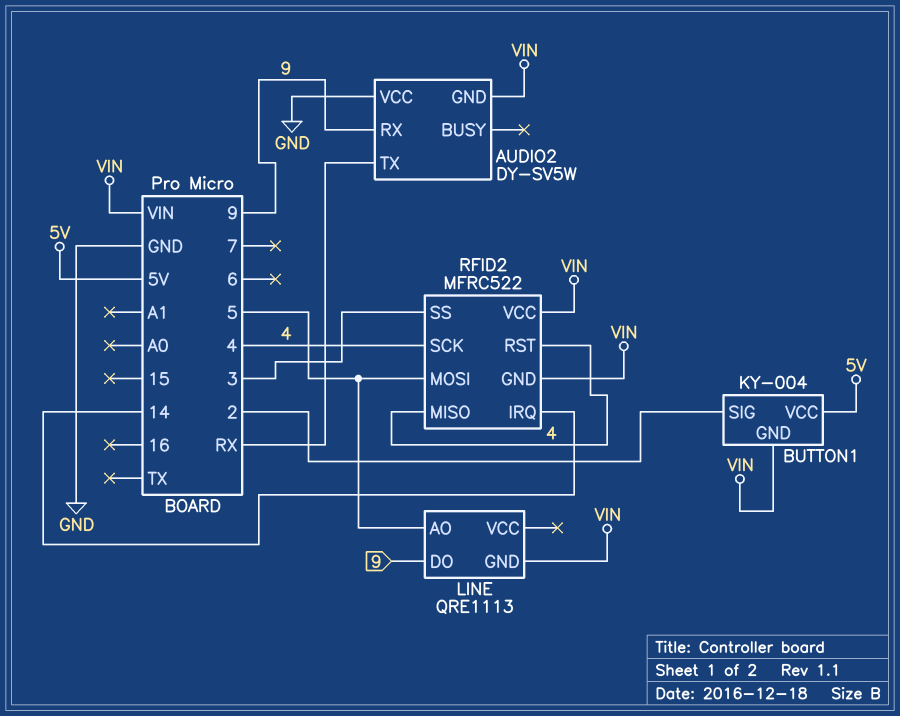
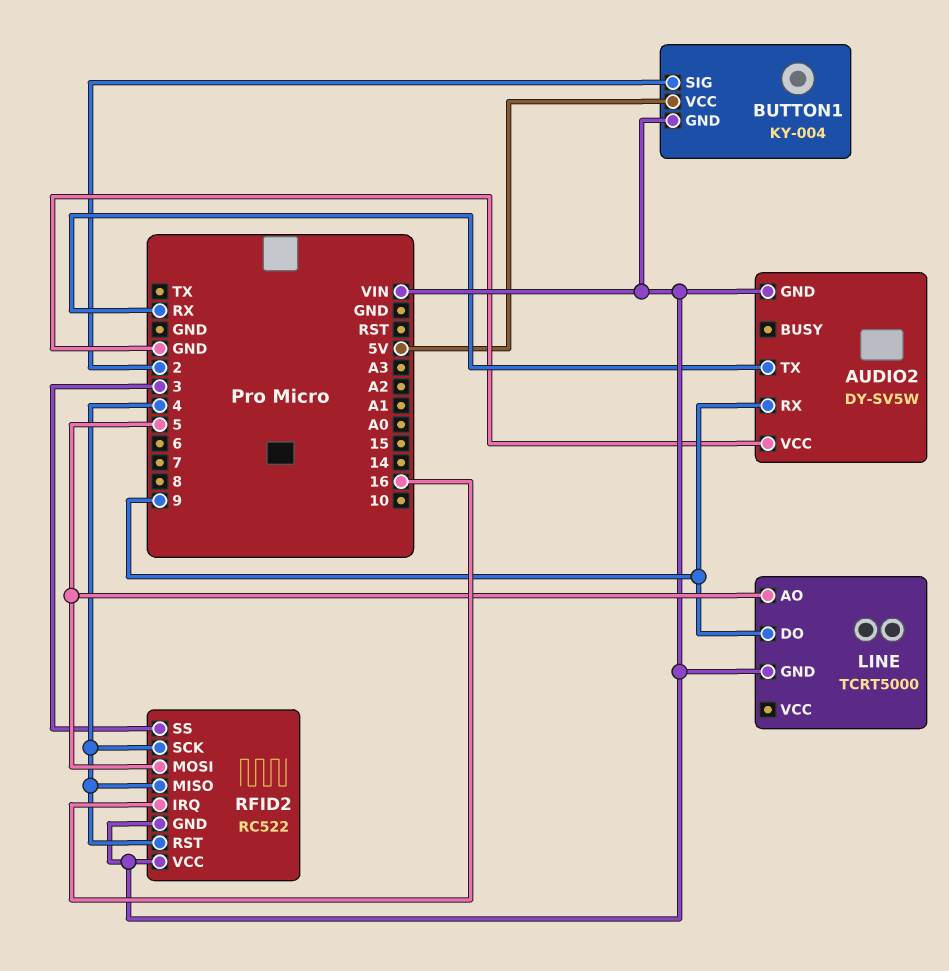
LINE: QRE1113 -> TCRT5000
RFID2: MFRC522 -> RC522
RFID2 pin IRQ: 14 -> 16

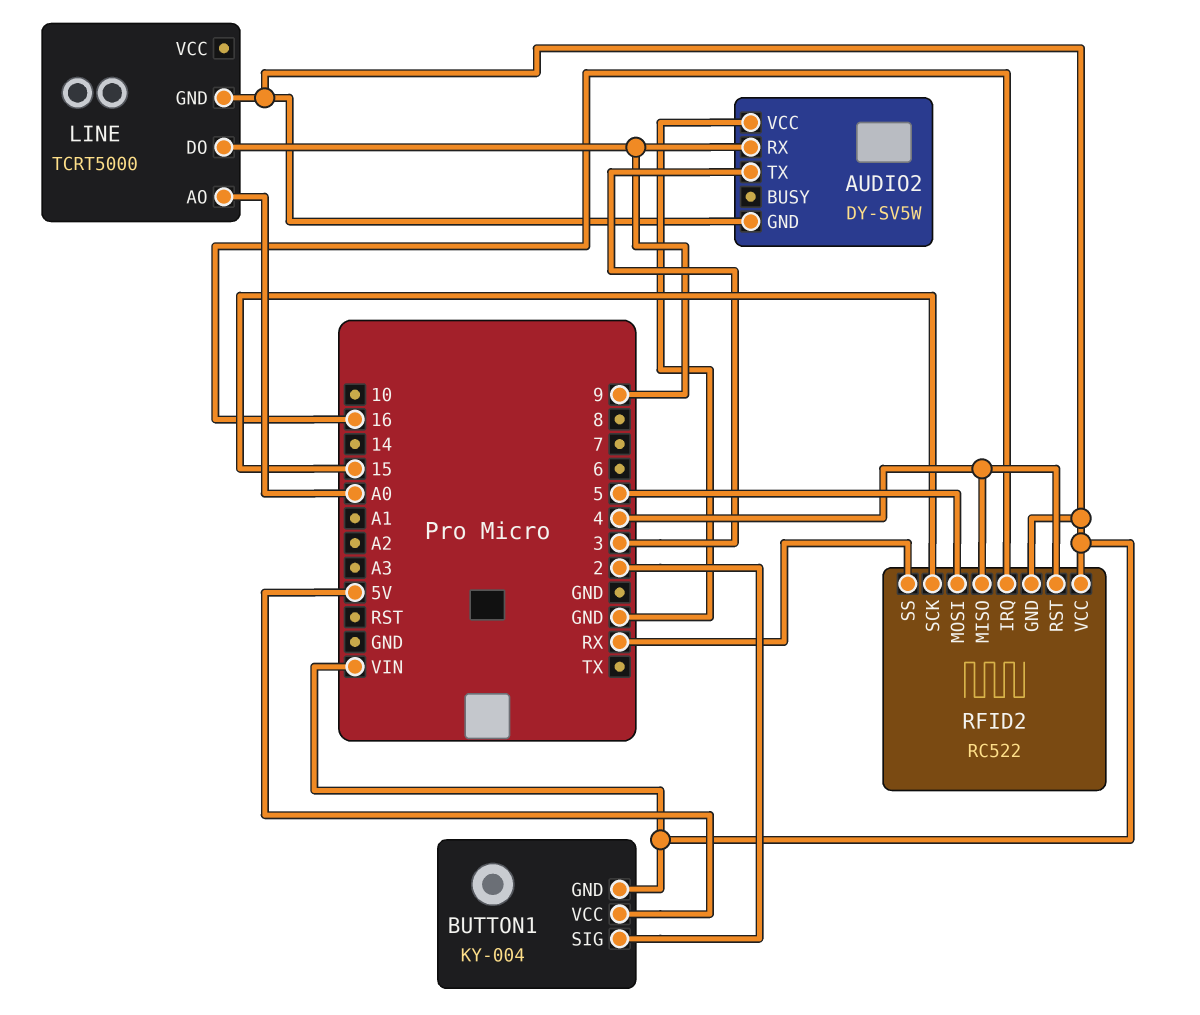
AUDIO2 pin TX: RX -> 3
LINE pin AO: 5 -> A0
RFID2 pin SCK: 4 -> 15
RFID2 pin SS: 3 -> RX

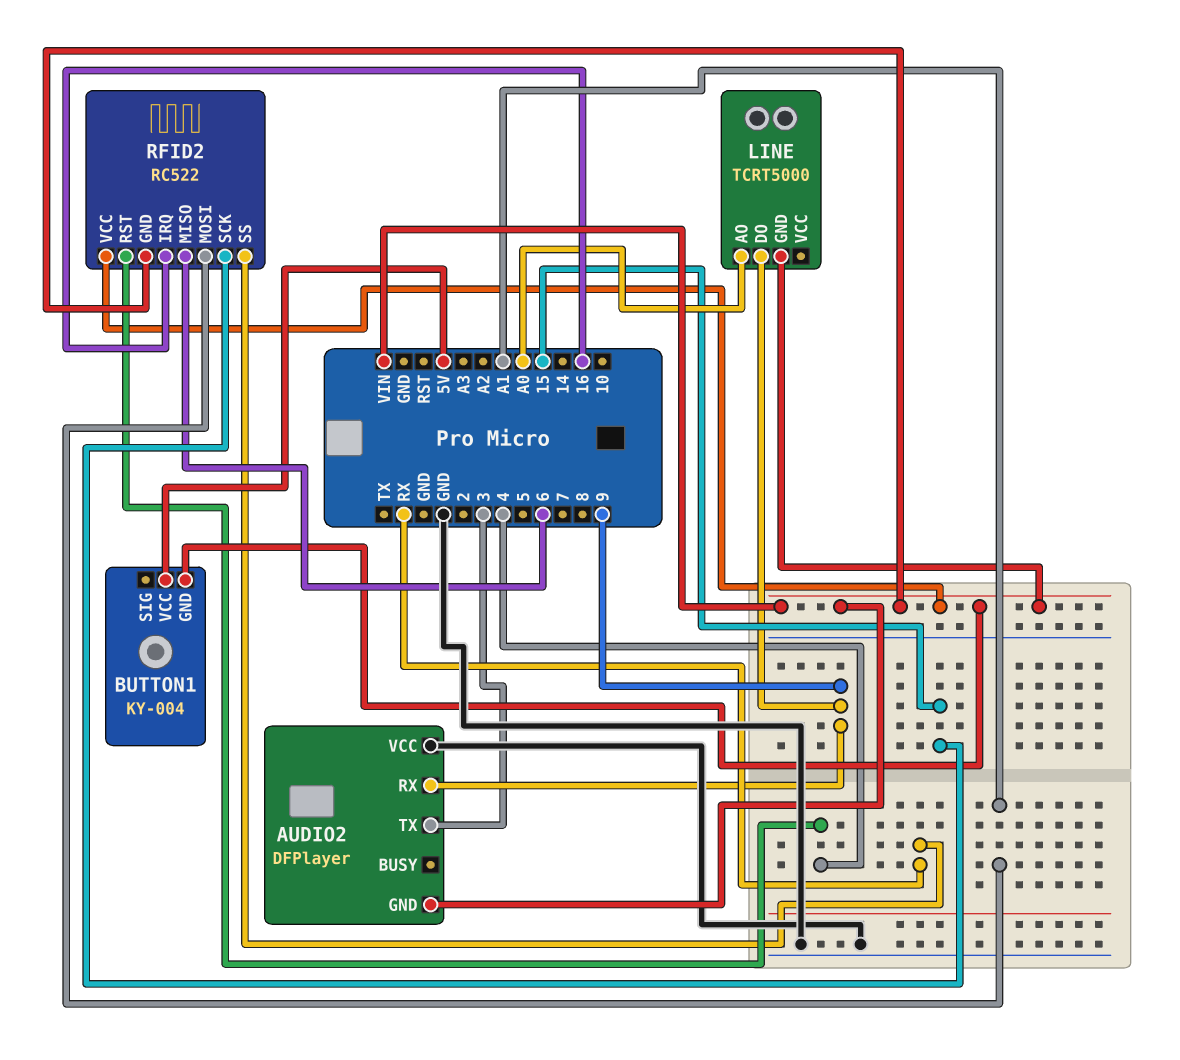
AUDIO2: DY-SV5W -> DFPlayer
BUTTON1 pin SIG: 2 -> none
RFID2 pin MISO: 4 -> 6
RFID2 pin MOSI: 5 -> A1

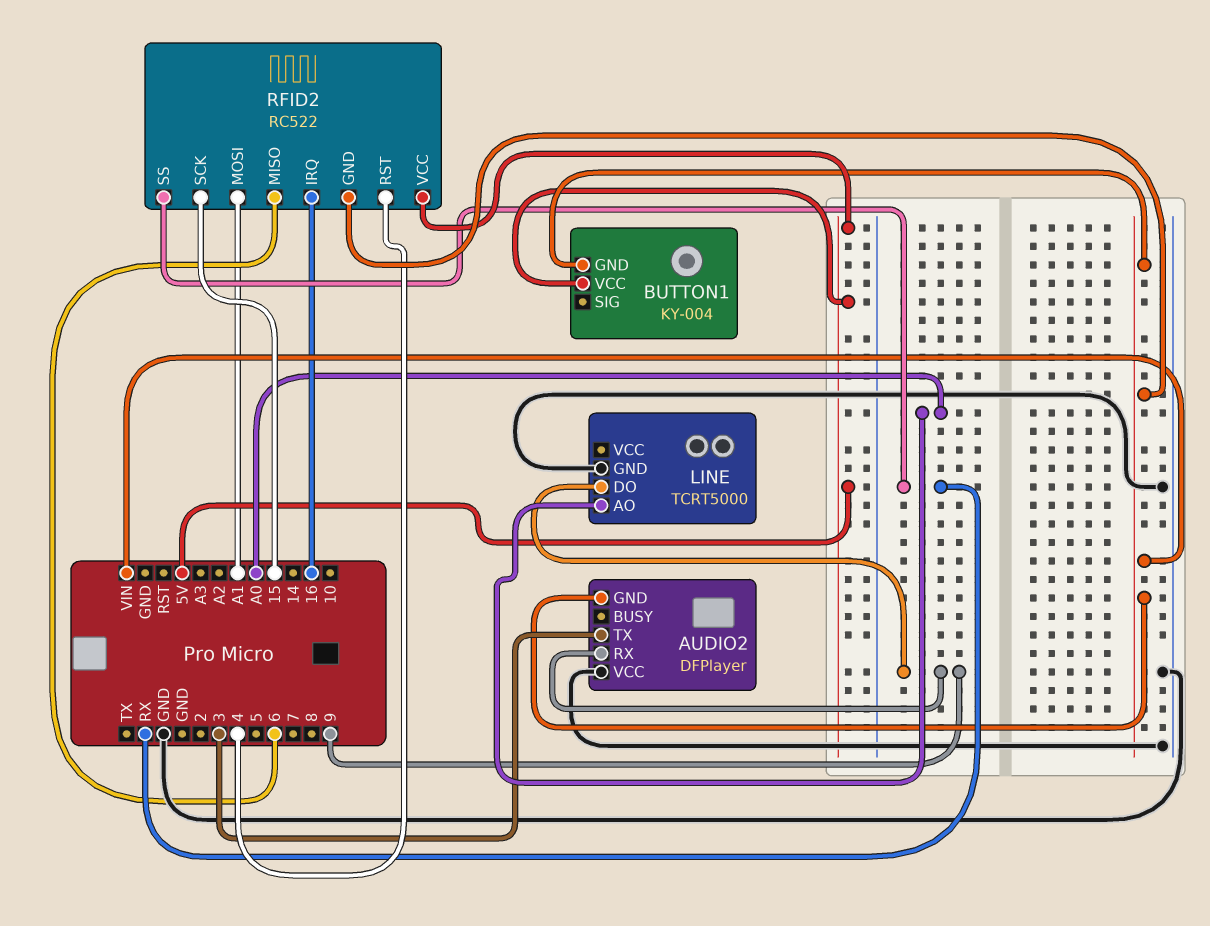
LINE pin GND: VIN -> GND
RFID2 pin VCC: VIN -> 5V

